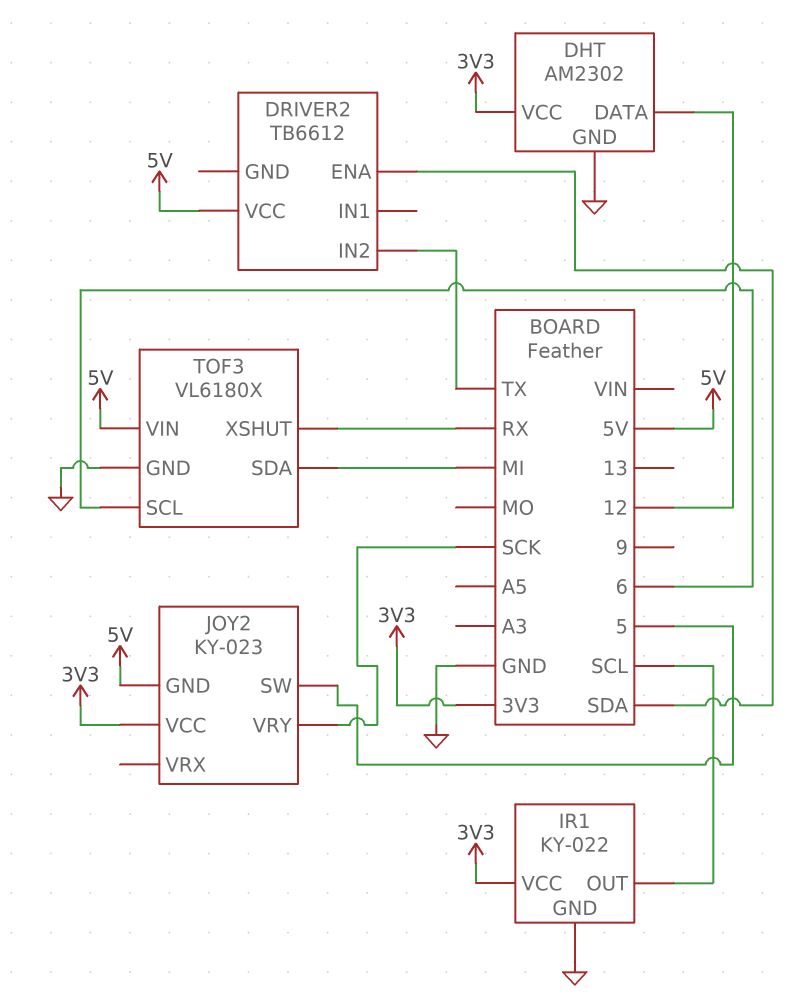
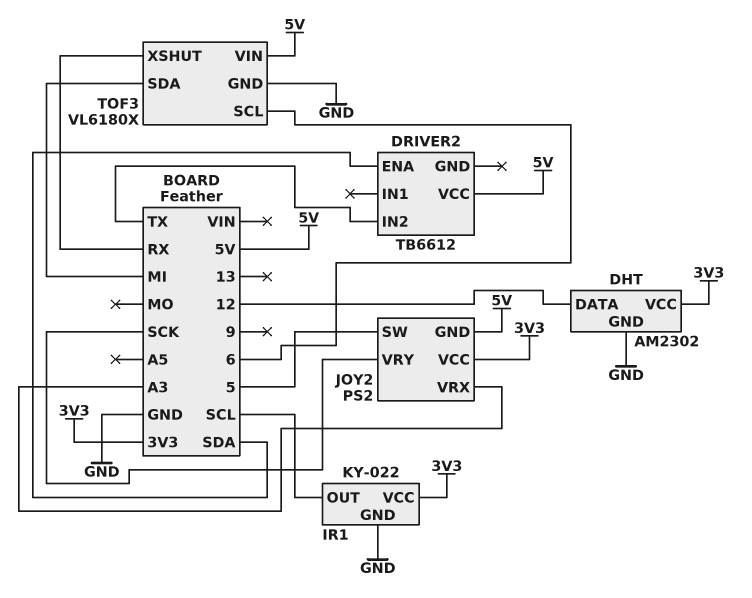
JOY2: KY-023 -> PS2
JOY2 pin VRX: none -> A3

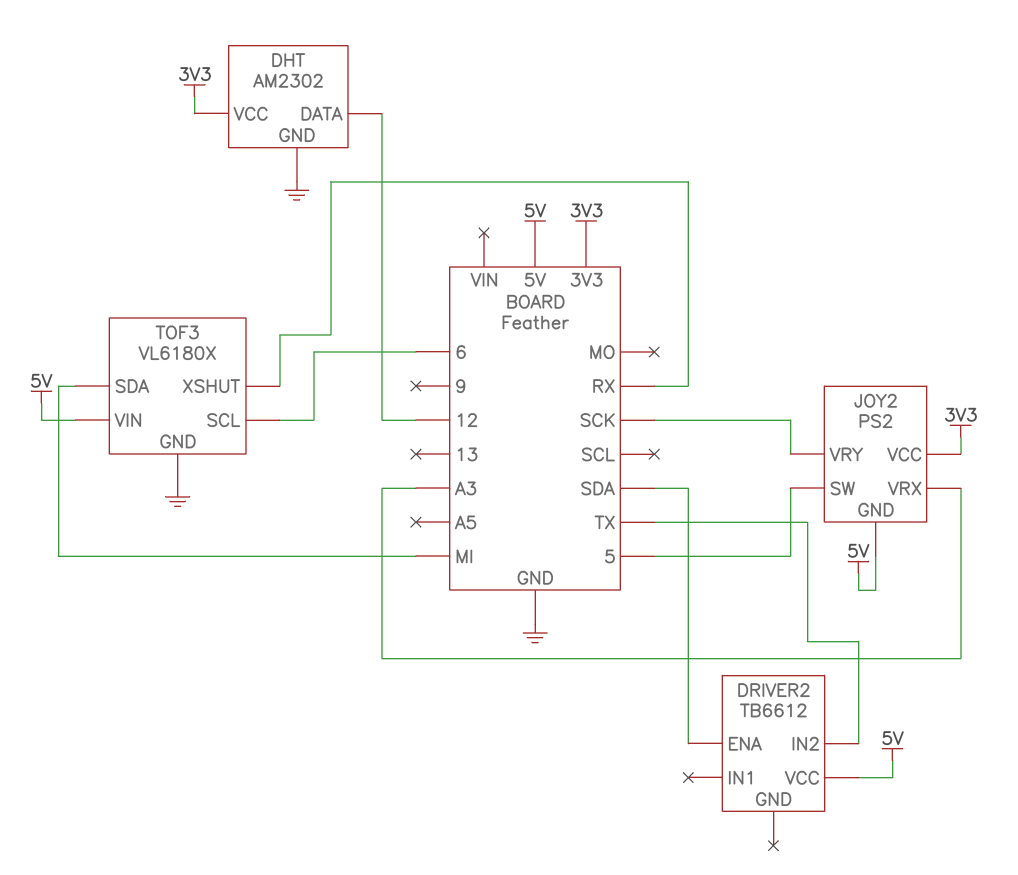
IR1: KY-022 -> none
IR1 pin GND: GND -> none
IR1 pin OUT: SCL -> none
IR1 pin VCC: 3V3 -> none

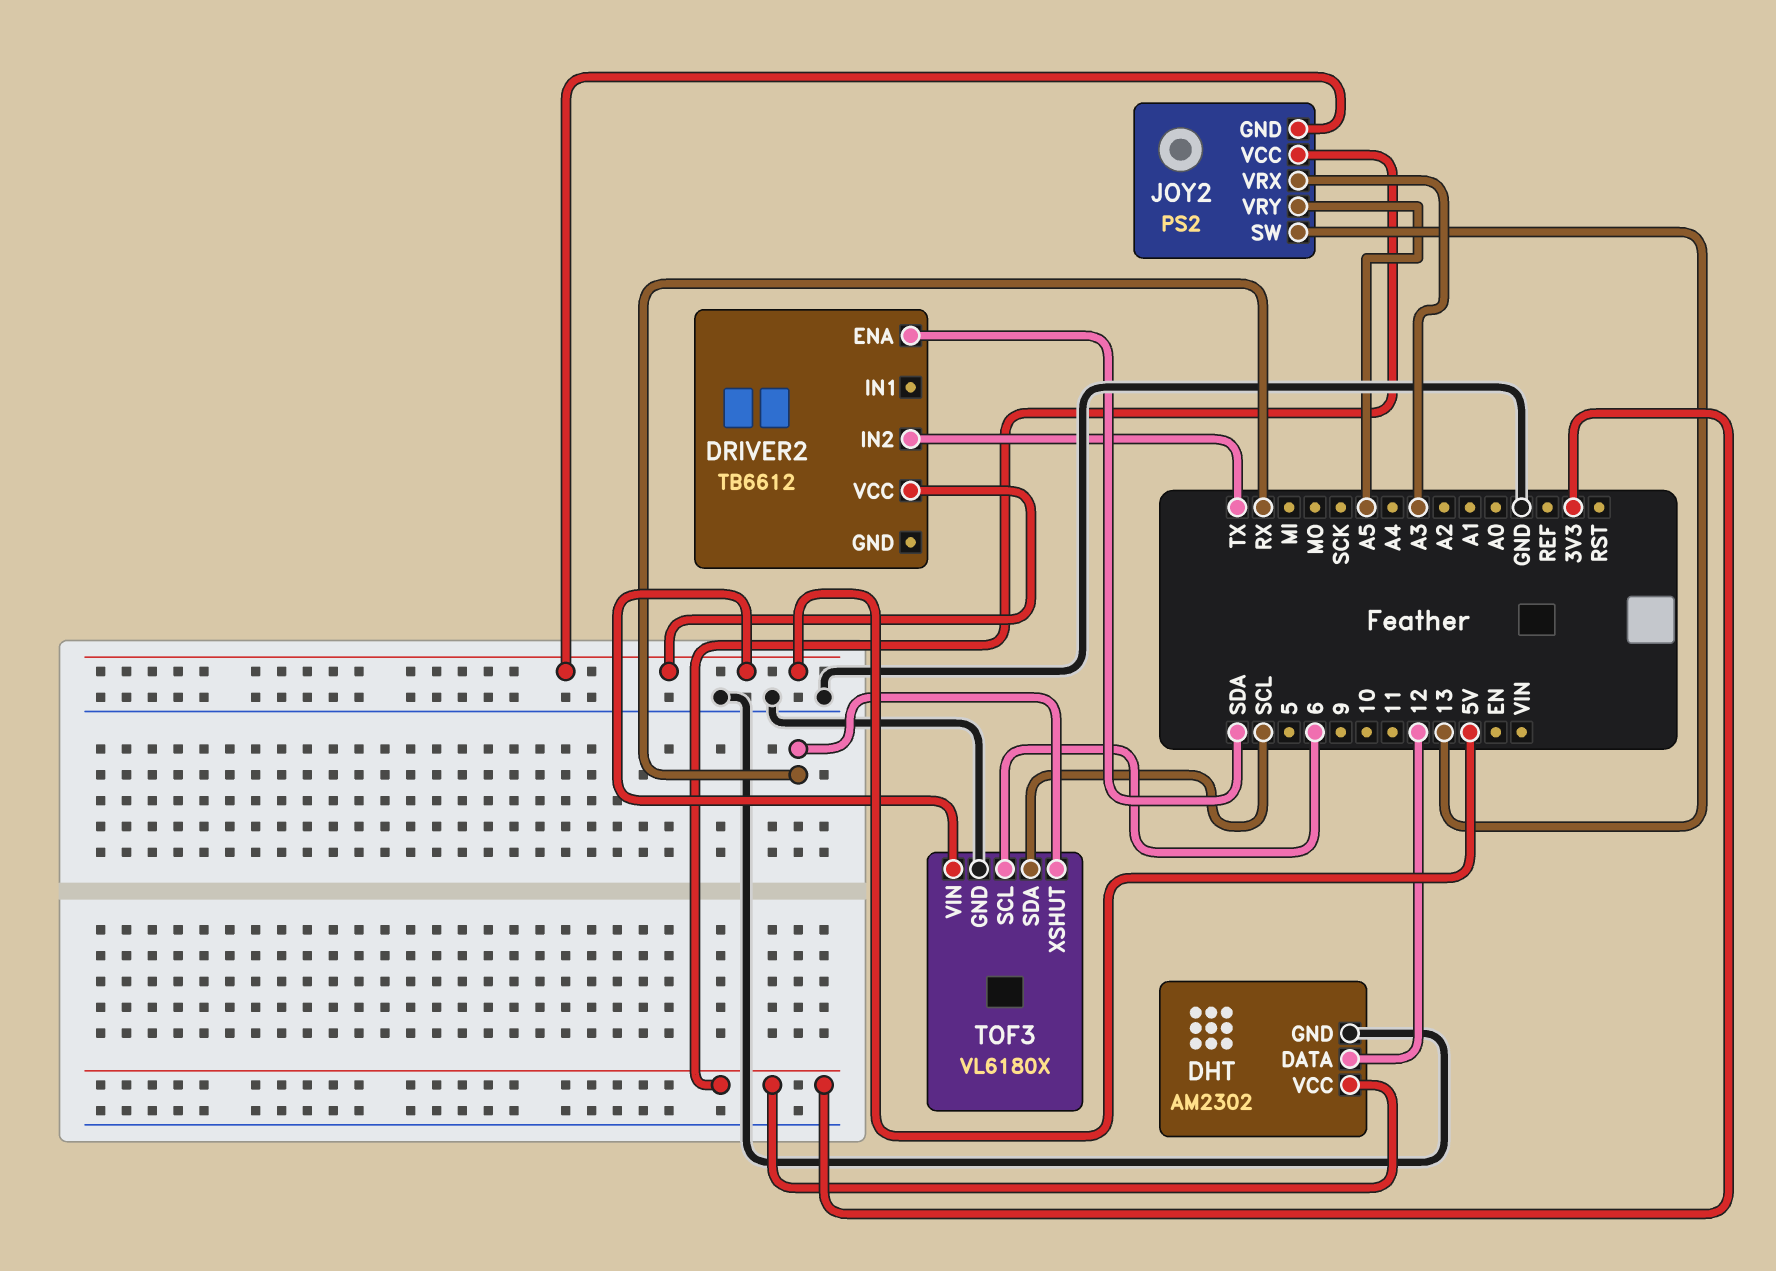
JOY2 pin SW: 5 -> 13
JOY2 pin VRY: SCK -> A5
TOF3 pin SDA: MI -> SCL

